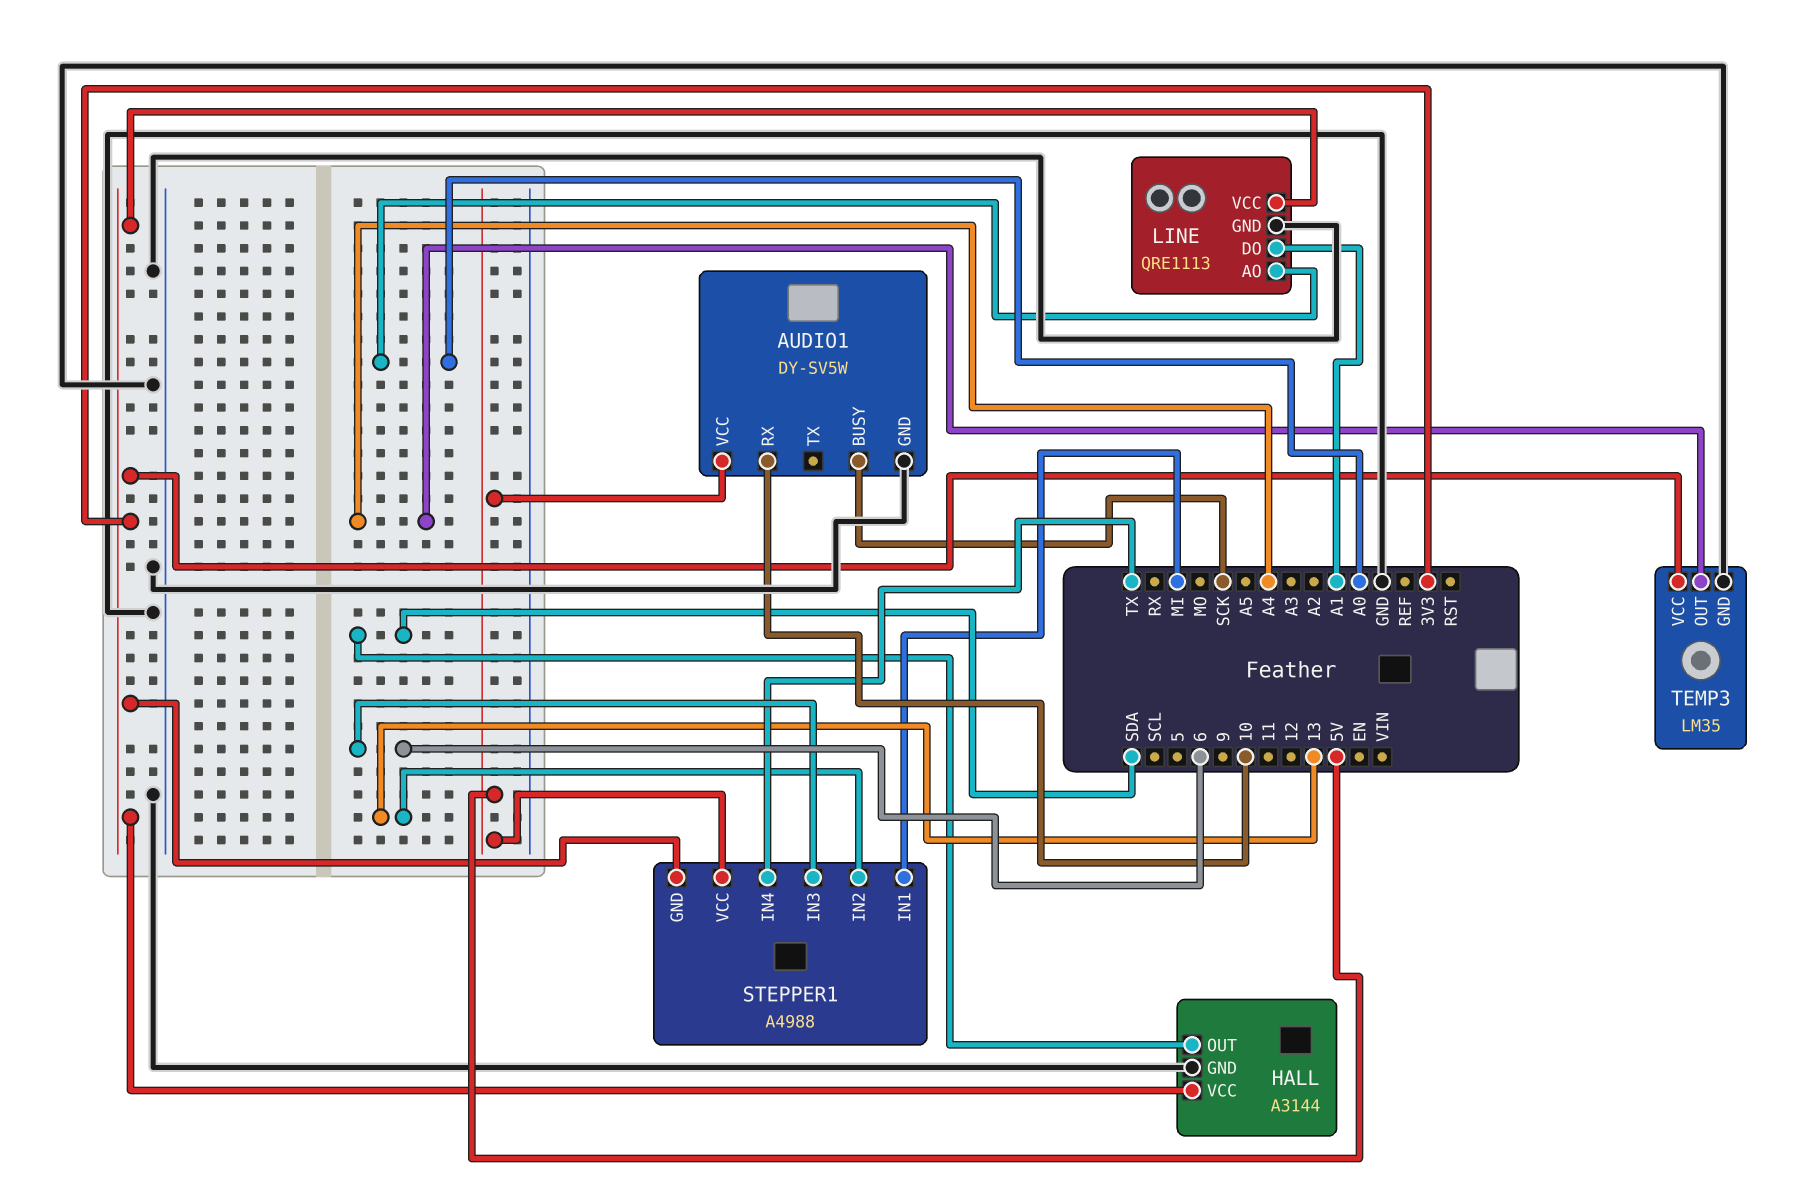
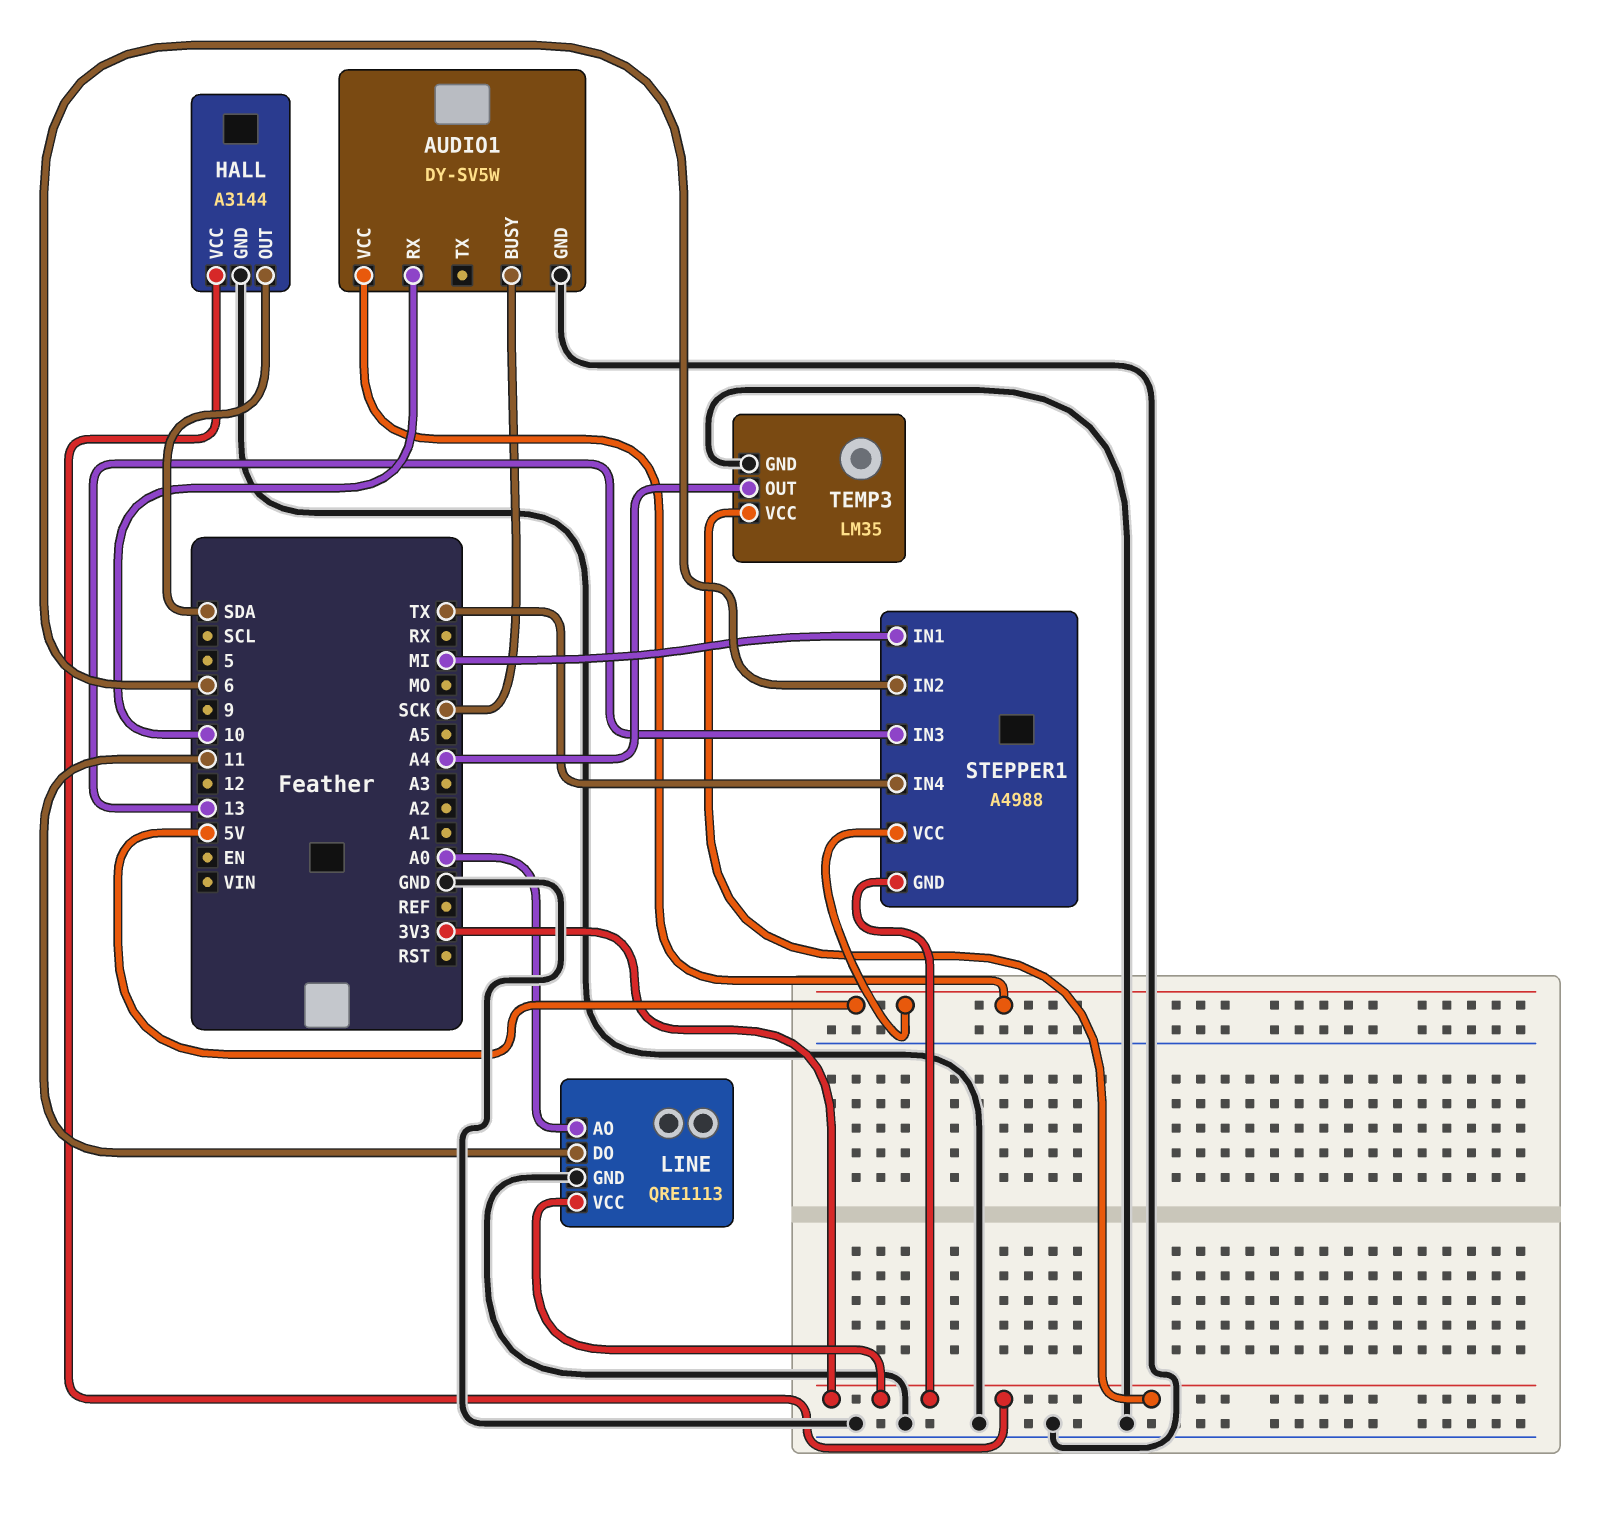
LINE pin DO: A1 -> 11
STEPPER1 pin IN2: 13 -> 6
STEPPER1 pin IN3: 6 -> 13

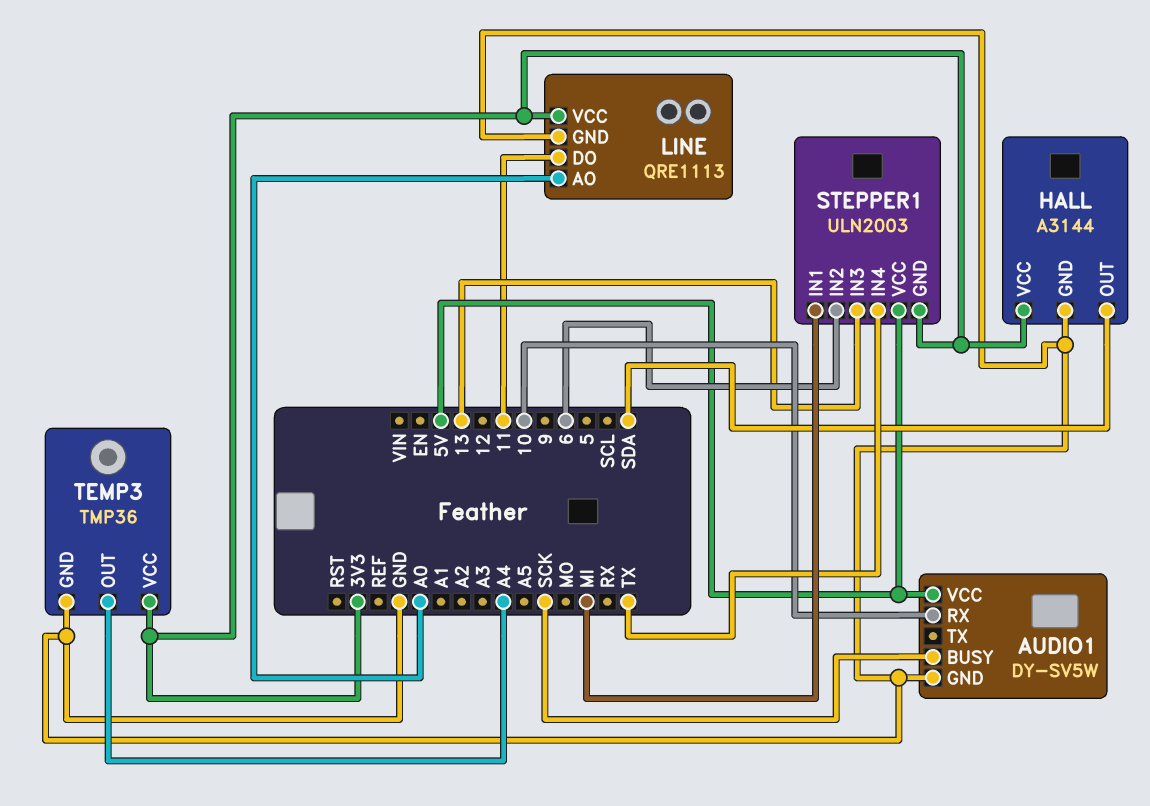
STEPPER1: A4988 -> ULN2003
TEMP3: LM35 -> TMP36

